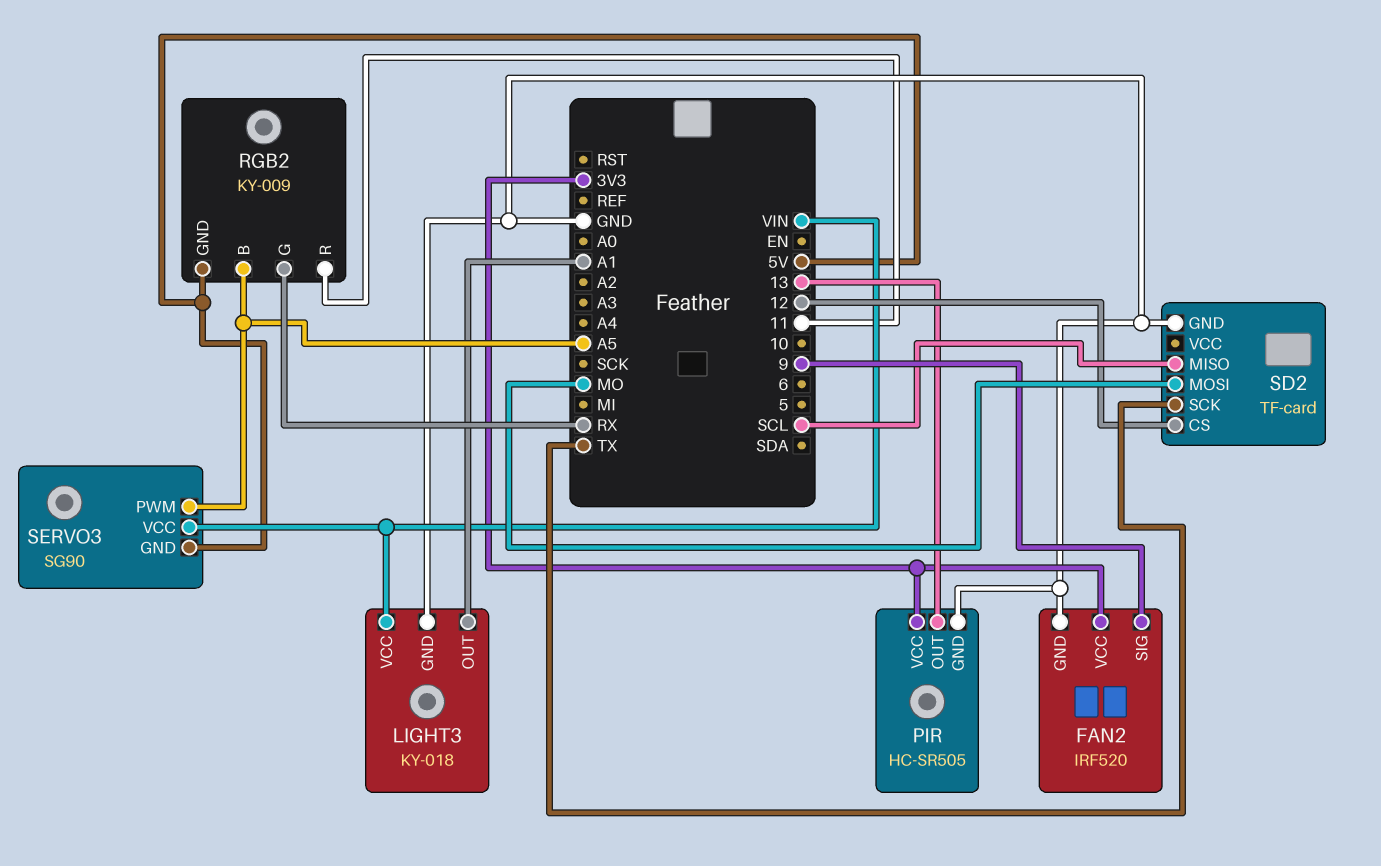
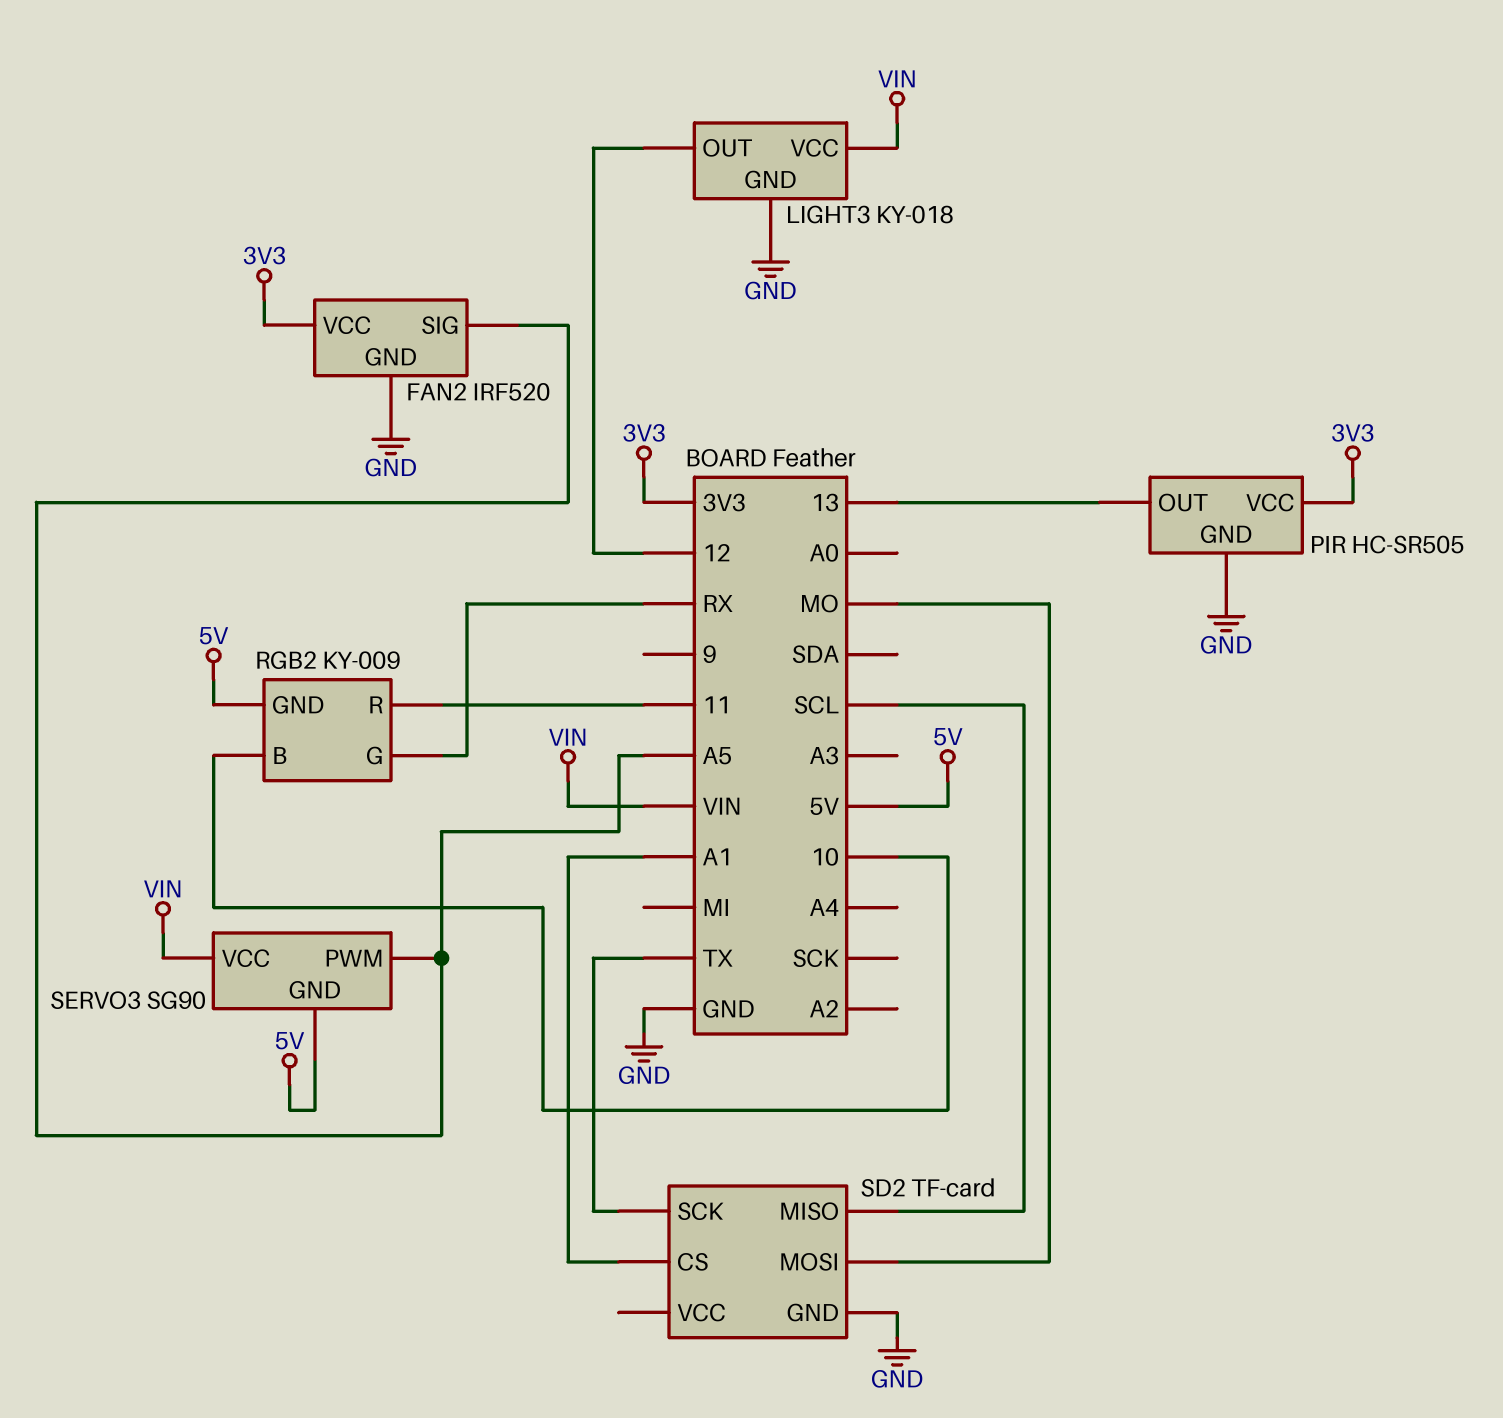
FAN2 pin SIG: 9 -> A5
LIGHT3 pin OUT: A1 -> 12
RGB2 pin B: A5 -> 10
SD2 pin CS: 12 -> A1

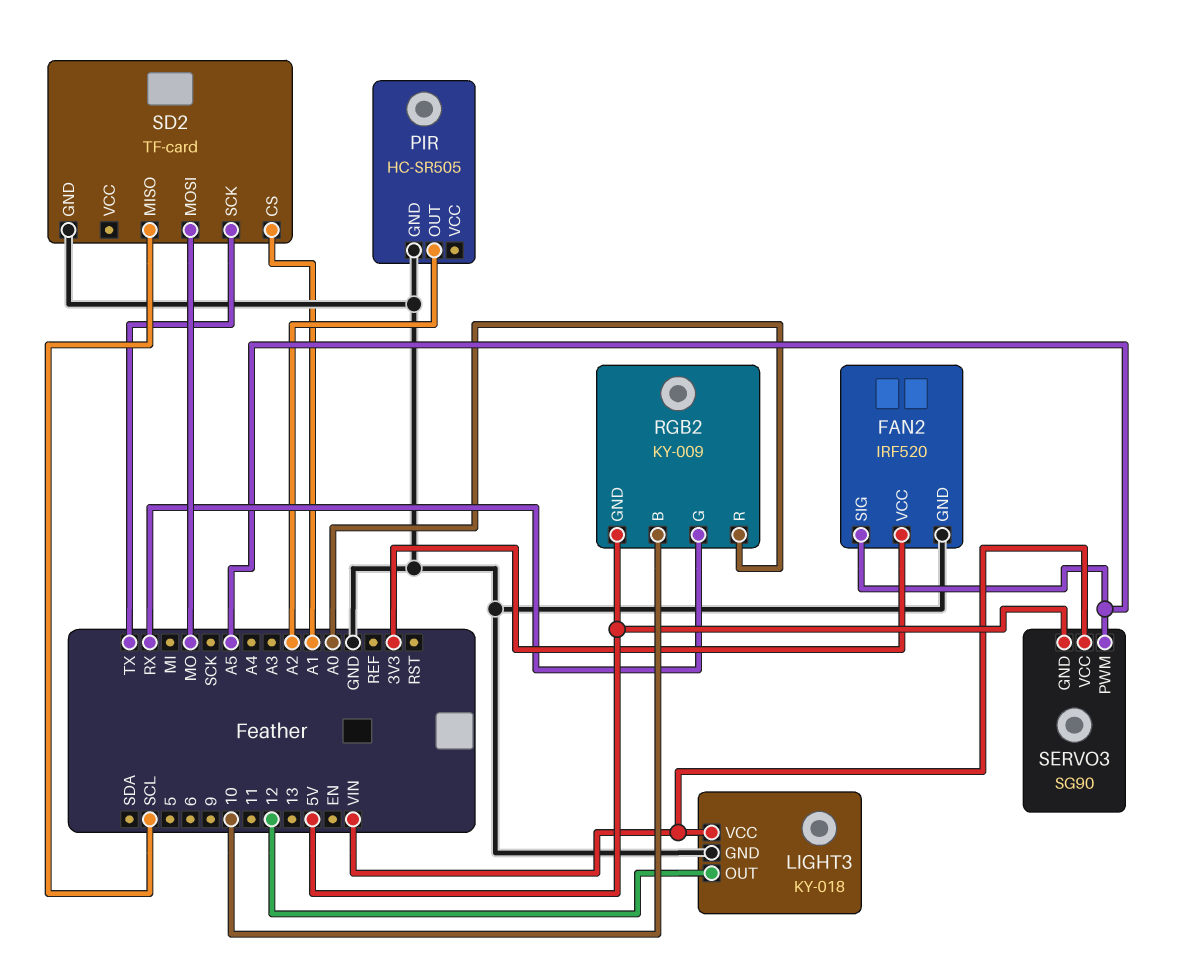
PIR pin OUT: 13 -> A2
PIR pin VCC: 3V3 -> none
RGB2 pin R: 11 -> A0

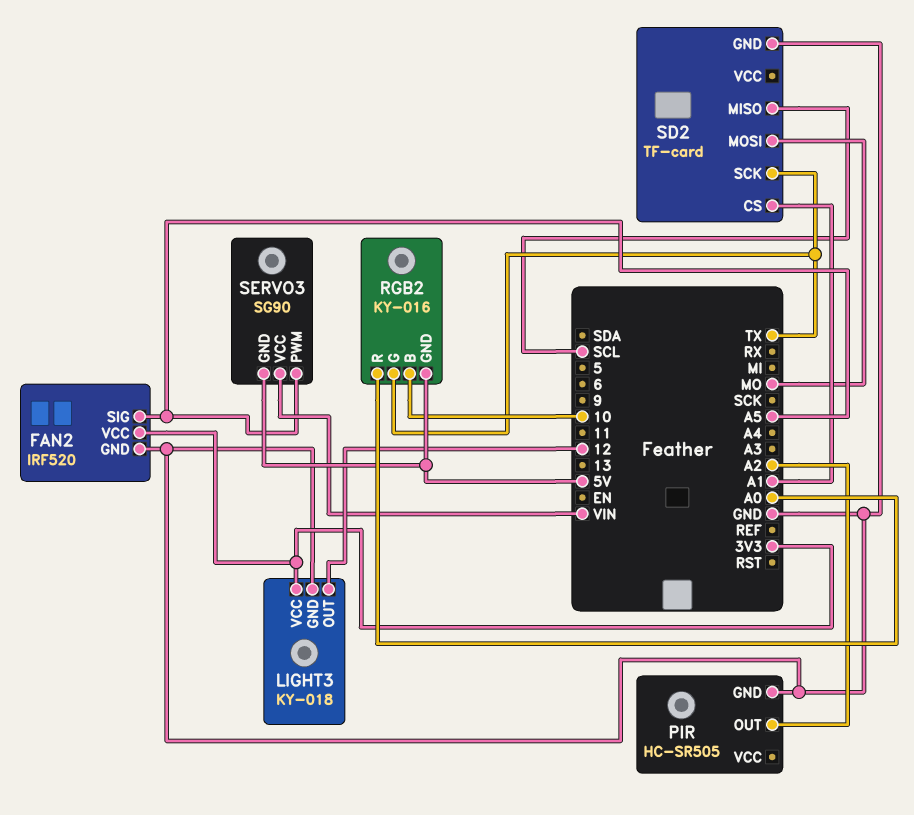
LIGHT3 pin VCC: VIN -> 3V3
RGB2: KY-009 -> KY-016
RGB2 pin G: RX -> TX

